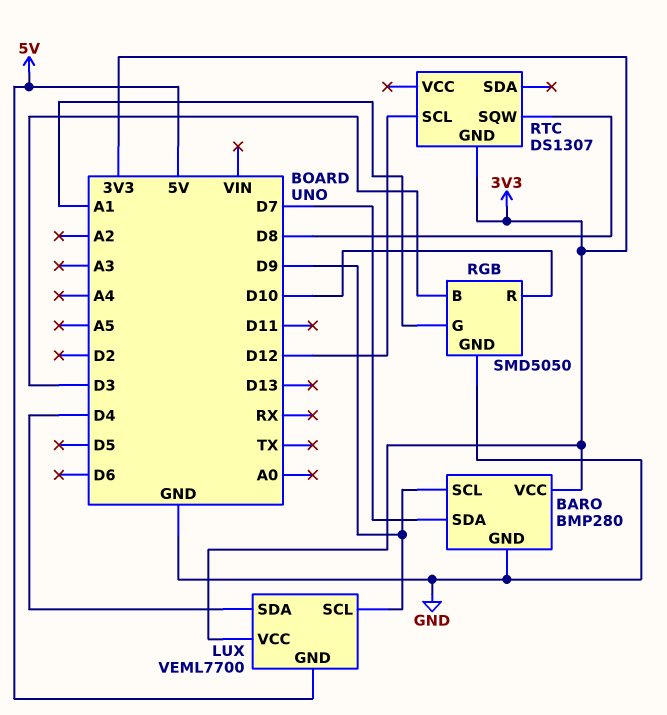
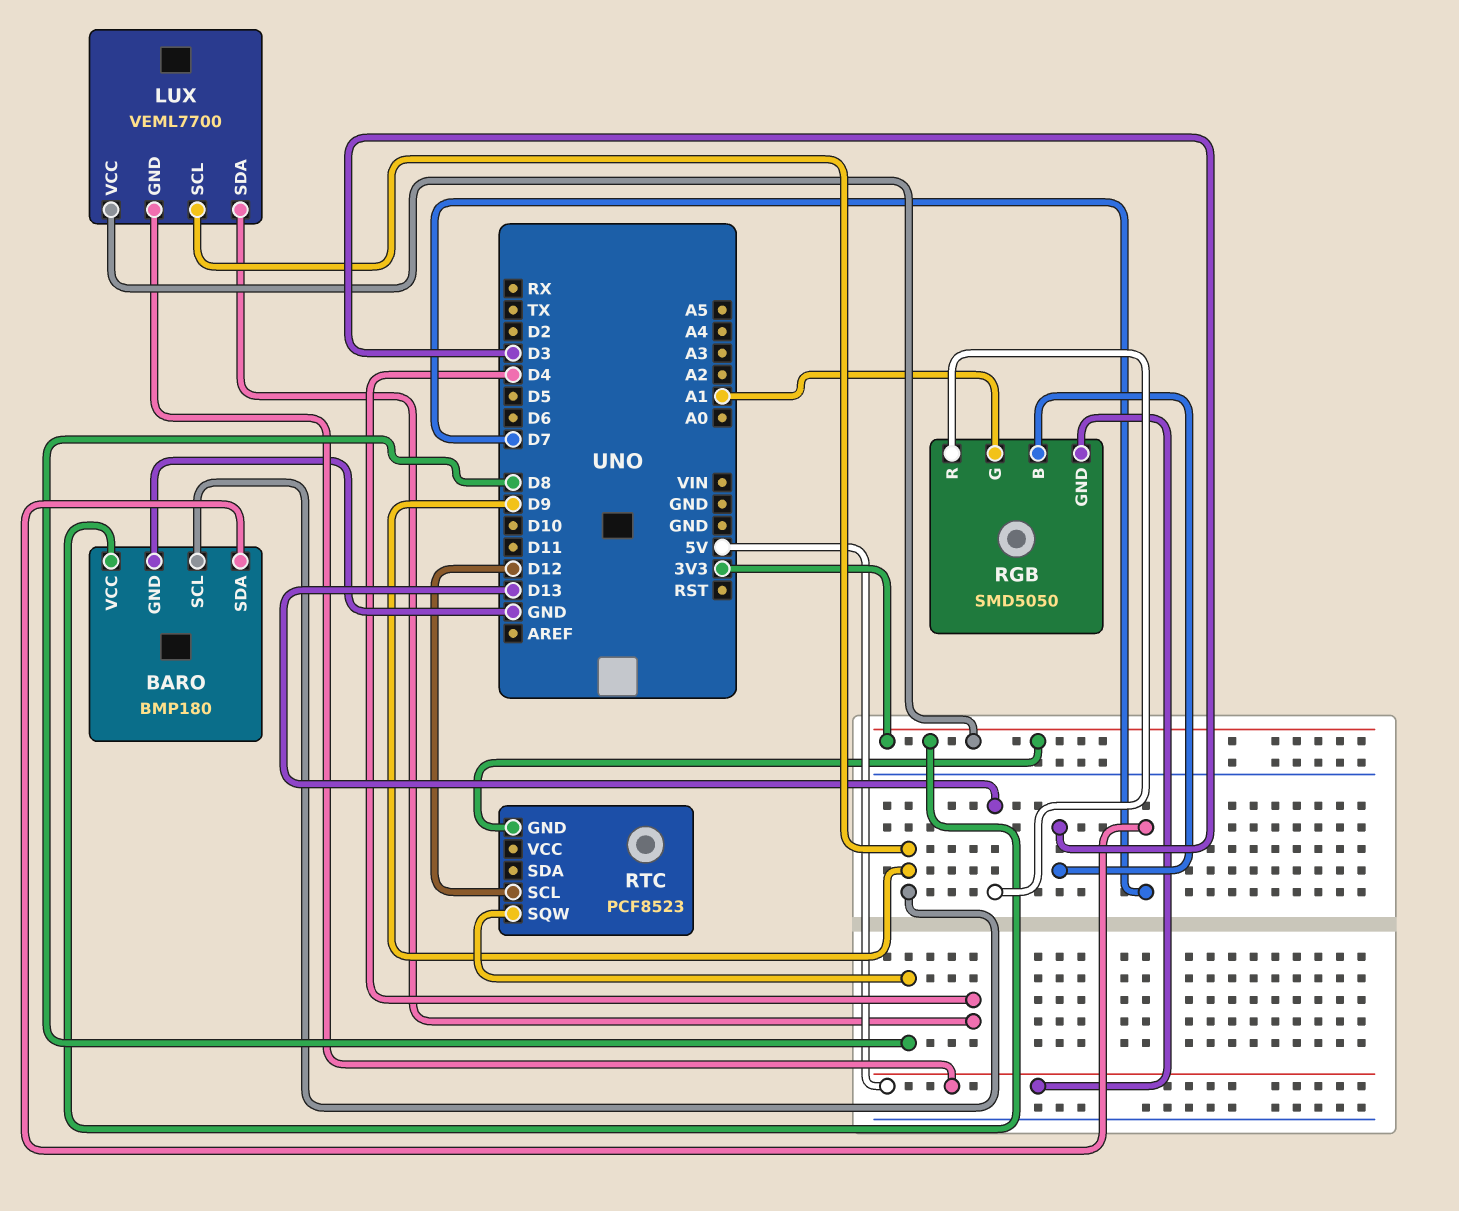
BARO: BMP280 -> BMP180
RGB pin GND: GND -> 5V
RGB pin R: D10 -> D13
RTC: DS1307 -> PCF8523

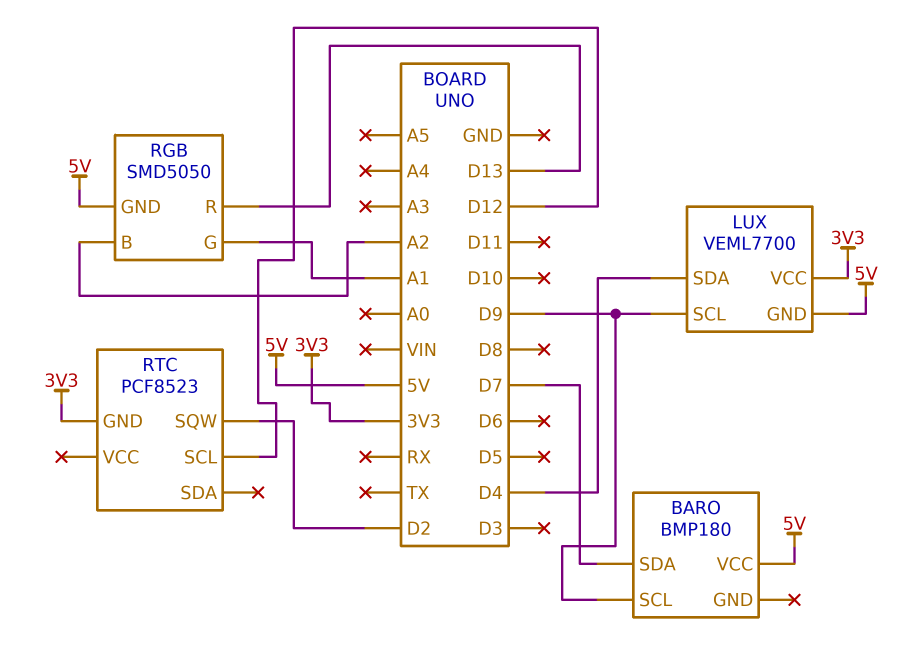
BARO pin GND: GND -> none
BARO pin VCC: 3V3 -> 5V
RGB pin B: D3 -> A2
RTC pin SQW: D8 -> D2

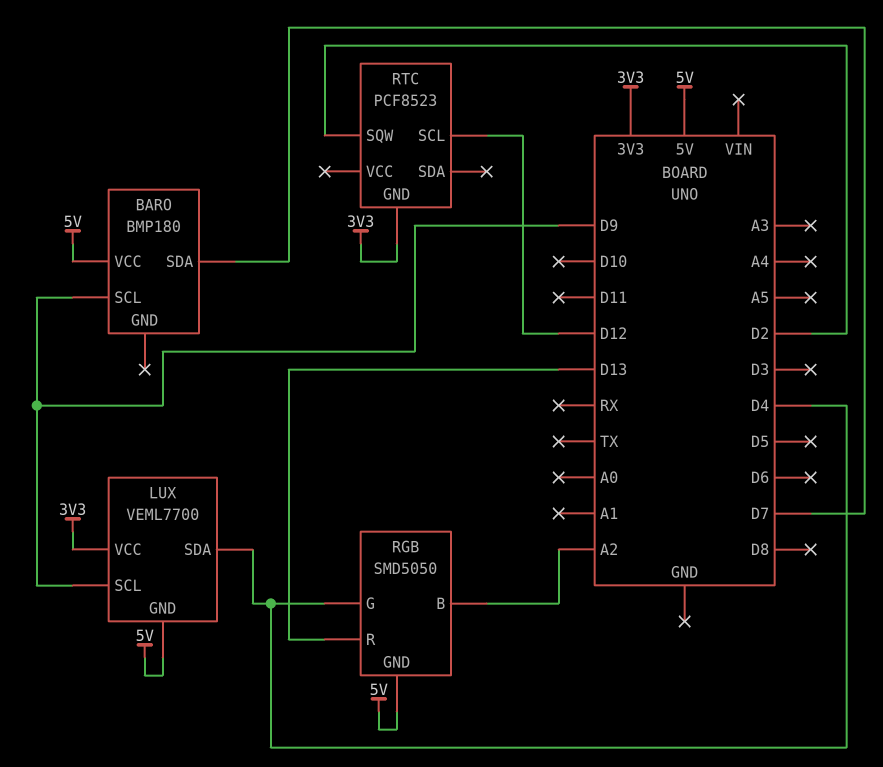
RGB pin G: A1 -> D4

